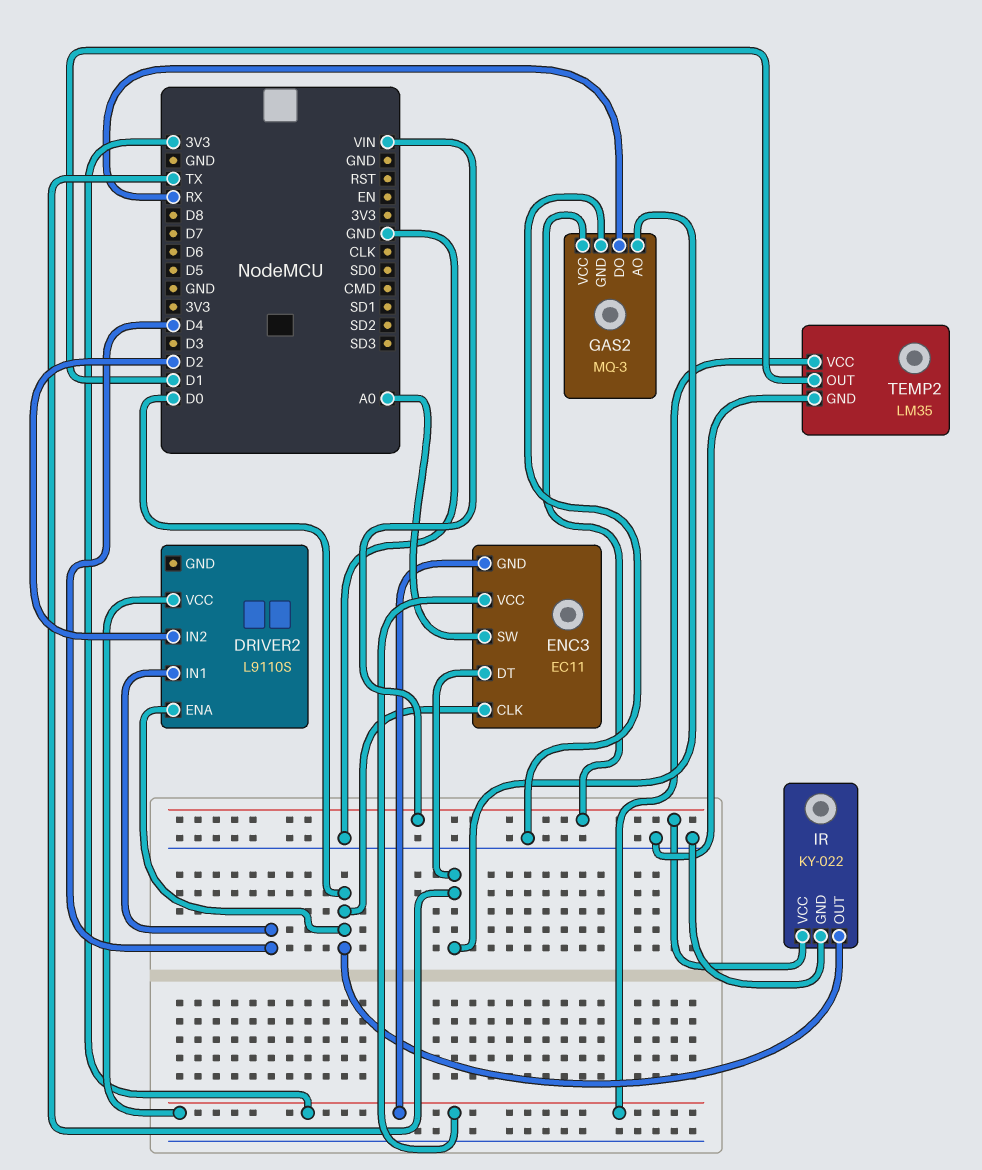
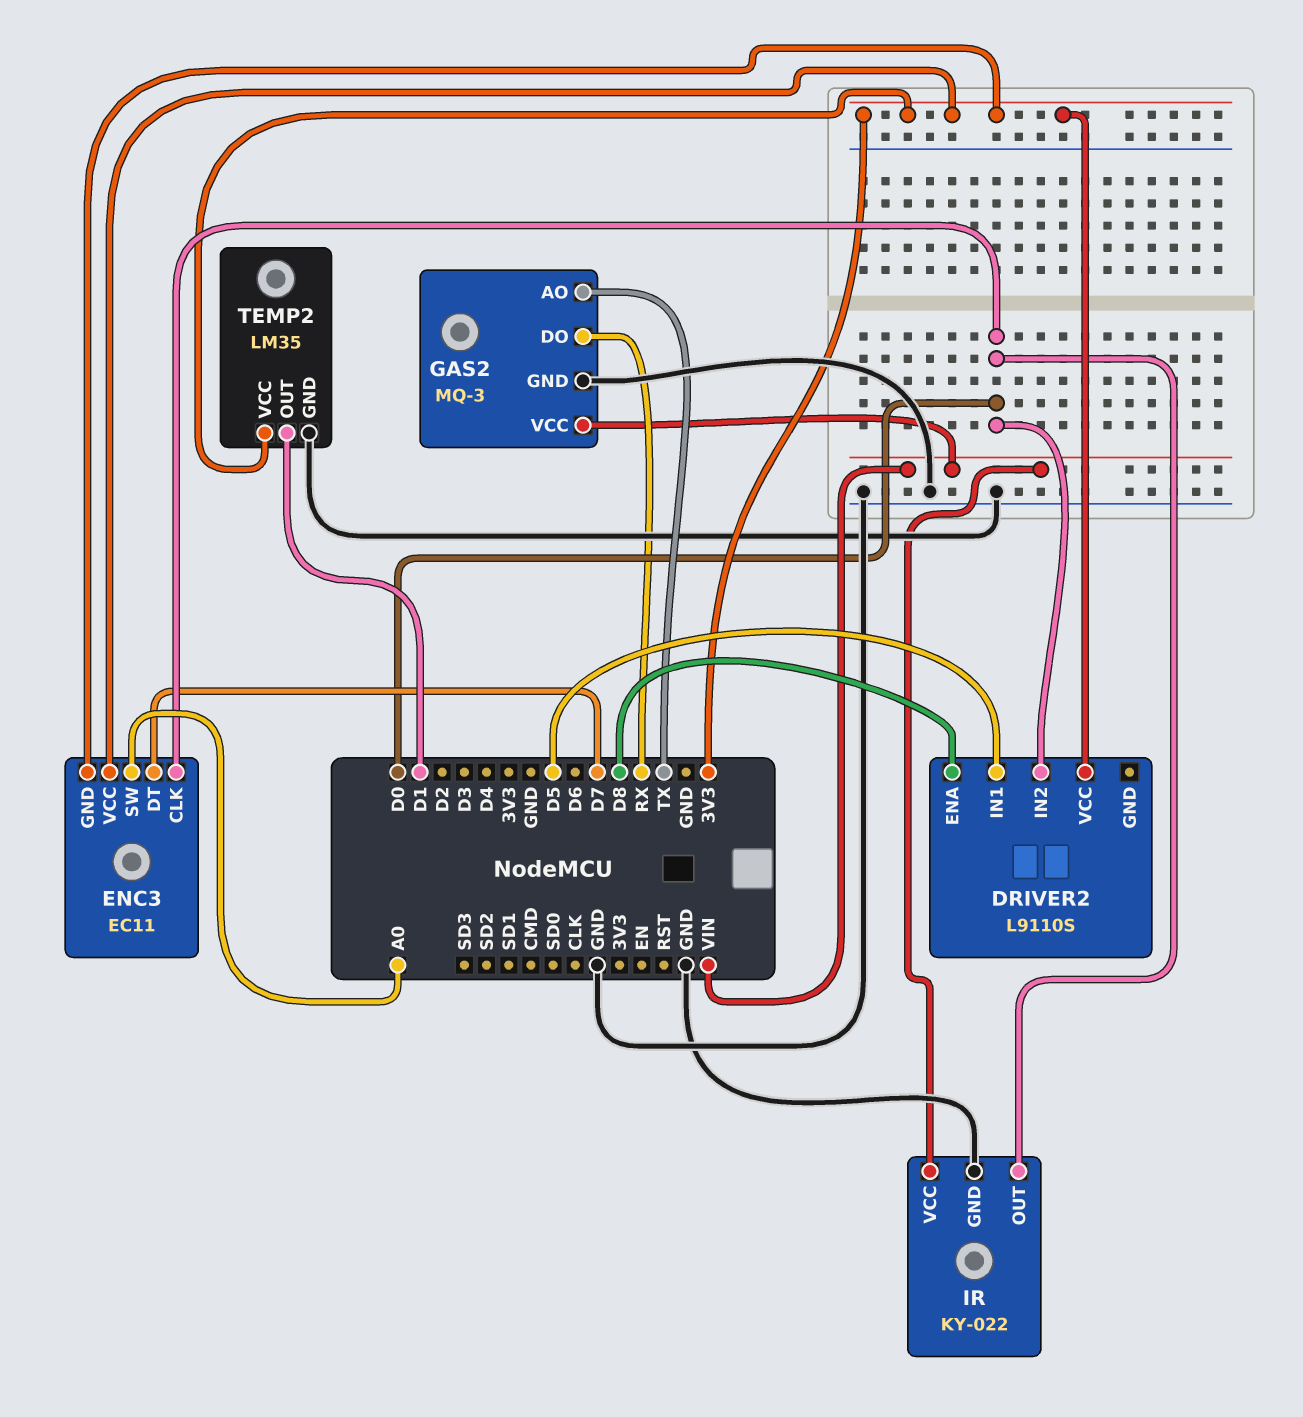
DRIVER2 pin ENA: D0 -> D8
DRIVER2 pin IN1: D4 -> D5
DRIVER2 pin IN2: D2 -> D0
ENC3 pin DT: TX -> D7

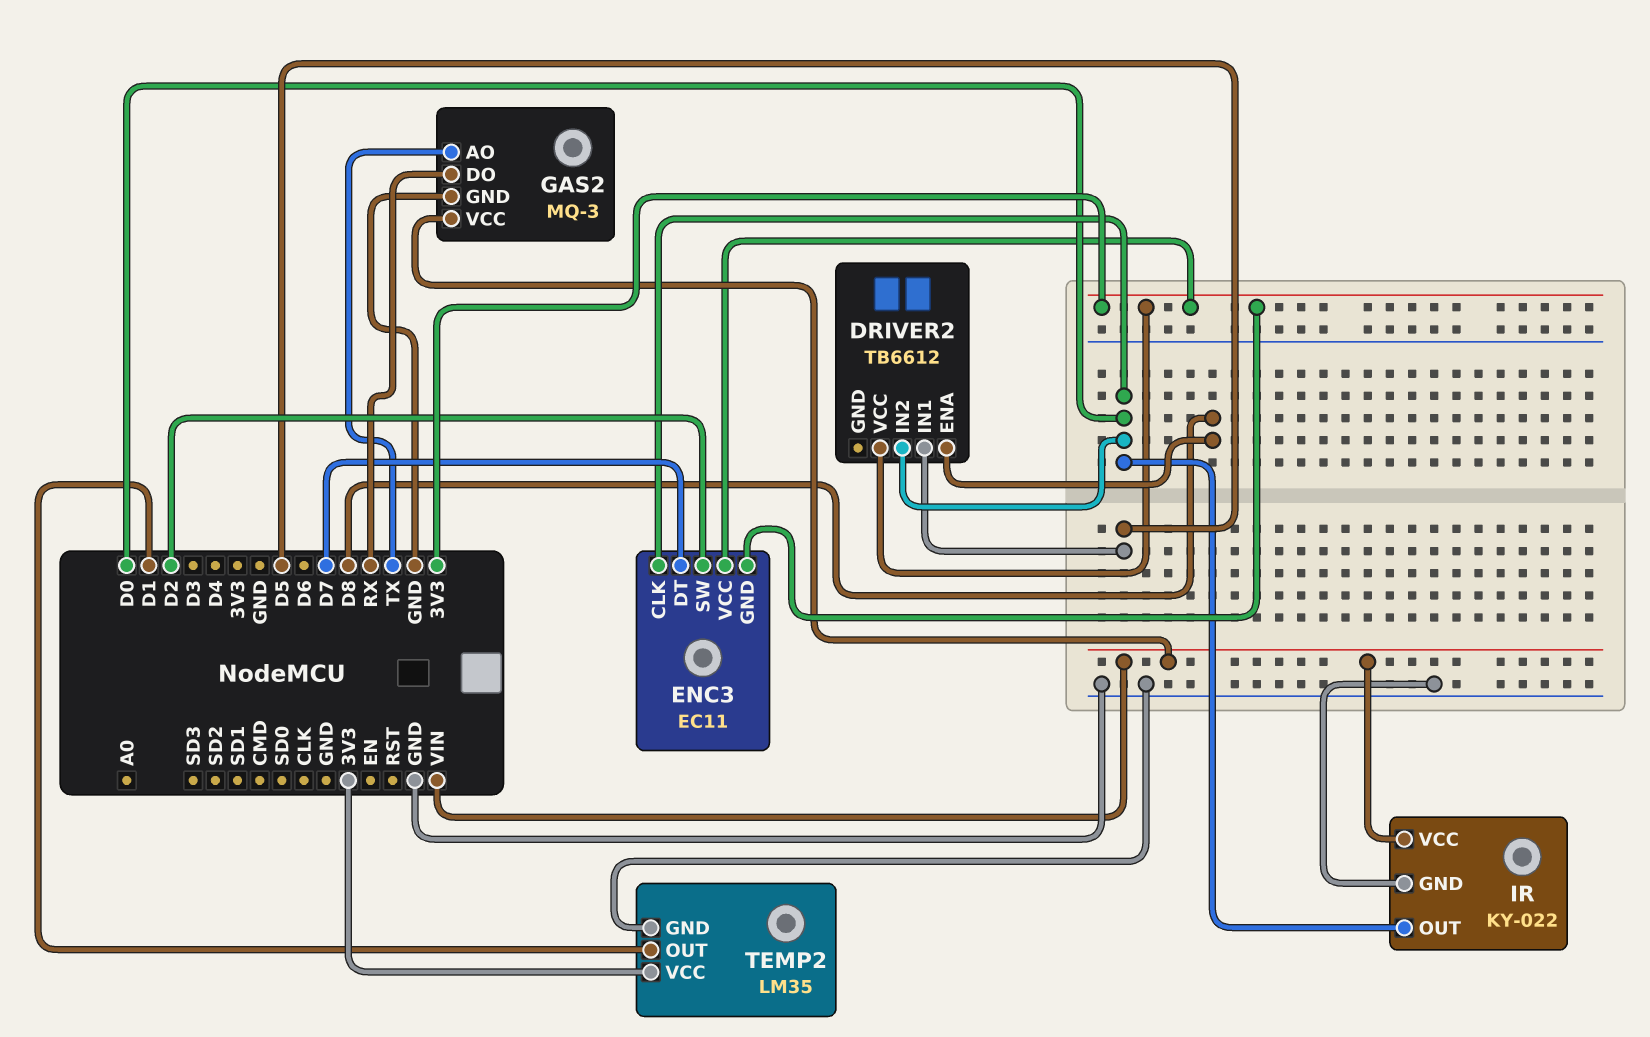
DRIVER2: L9110S -> TB6612
ENC3 pin SW: A0 -> D2

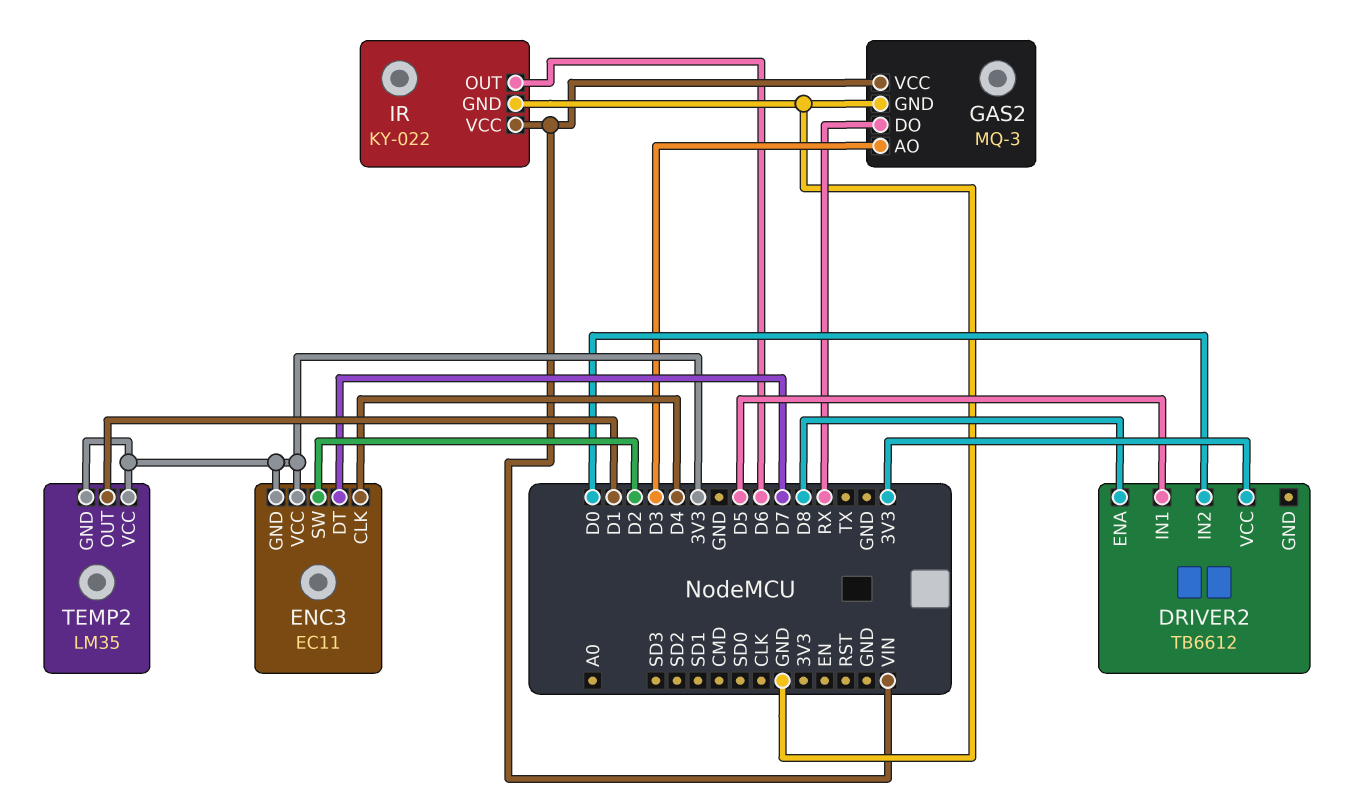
ENC3 pin CLK: D0 -> D4
GAS2 pin AO: TX -> D3
IR pin OUT: D0 -> D6
TEMP2 pin GND: GND -> 3V3

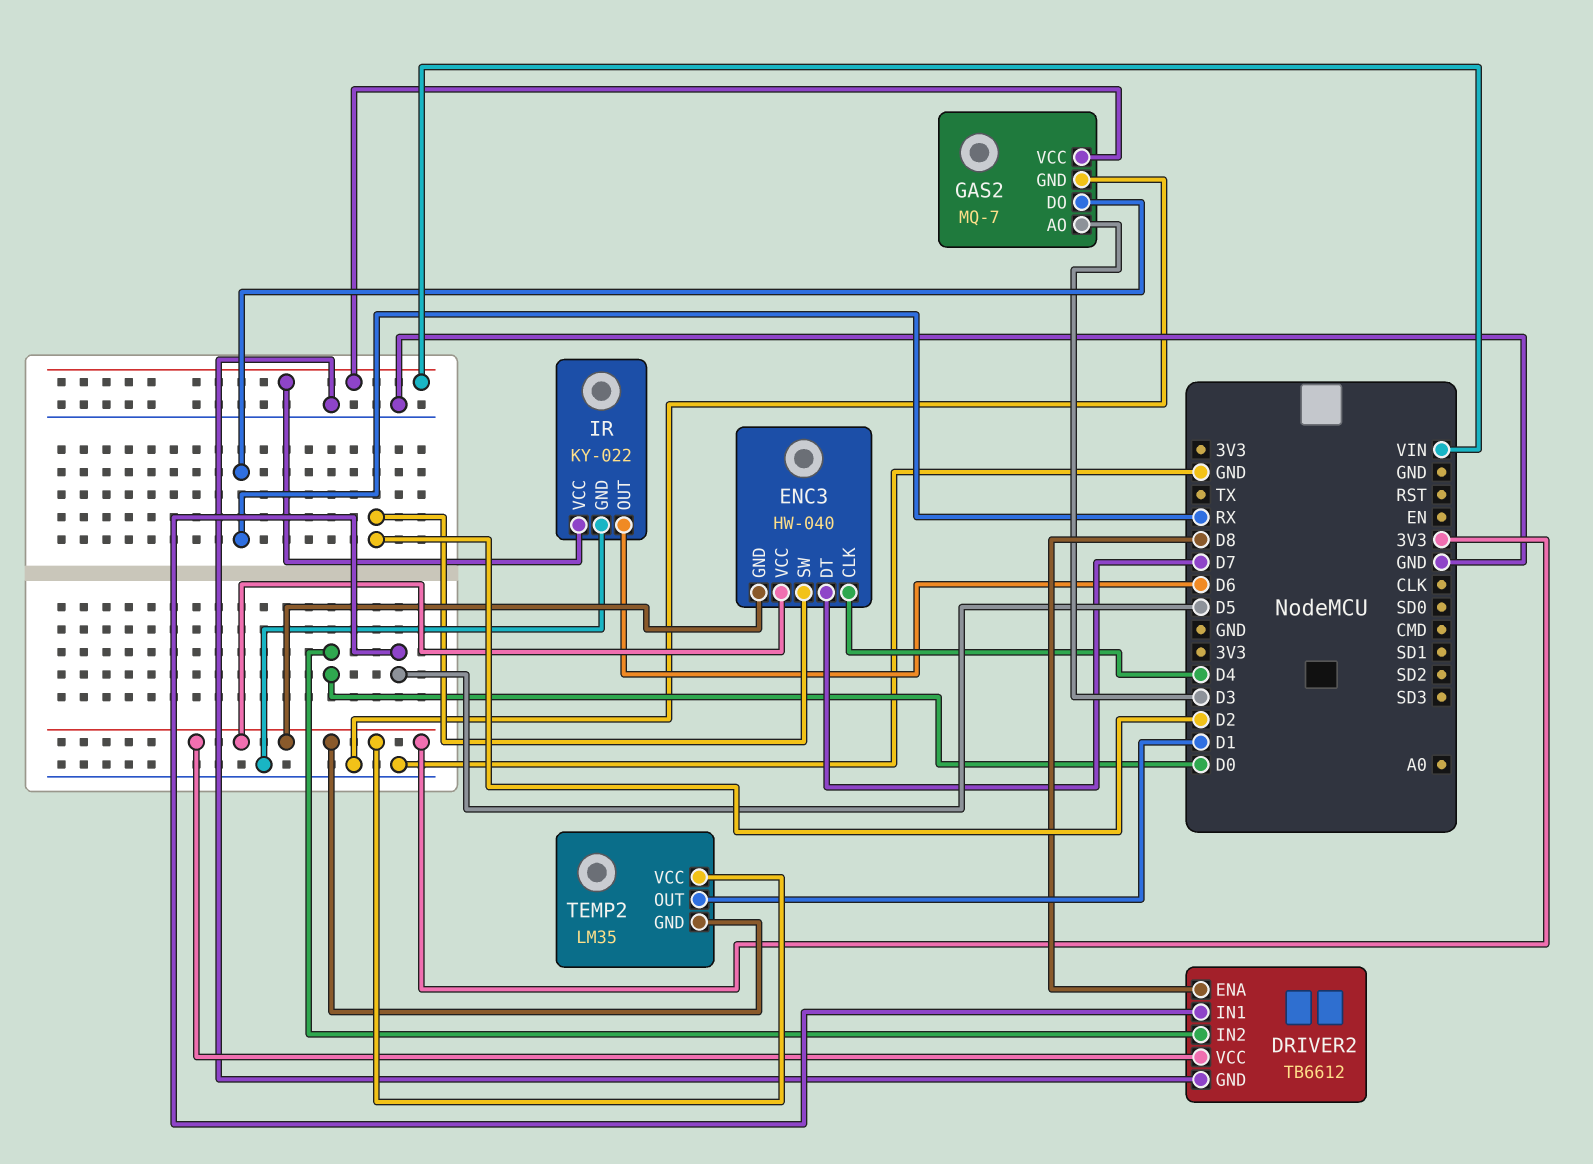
DRIVER2 pin GND: none -> GND
ENC3: EC11 -> HW-040
GAS2: MQ-3 -> MQ-7

